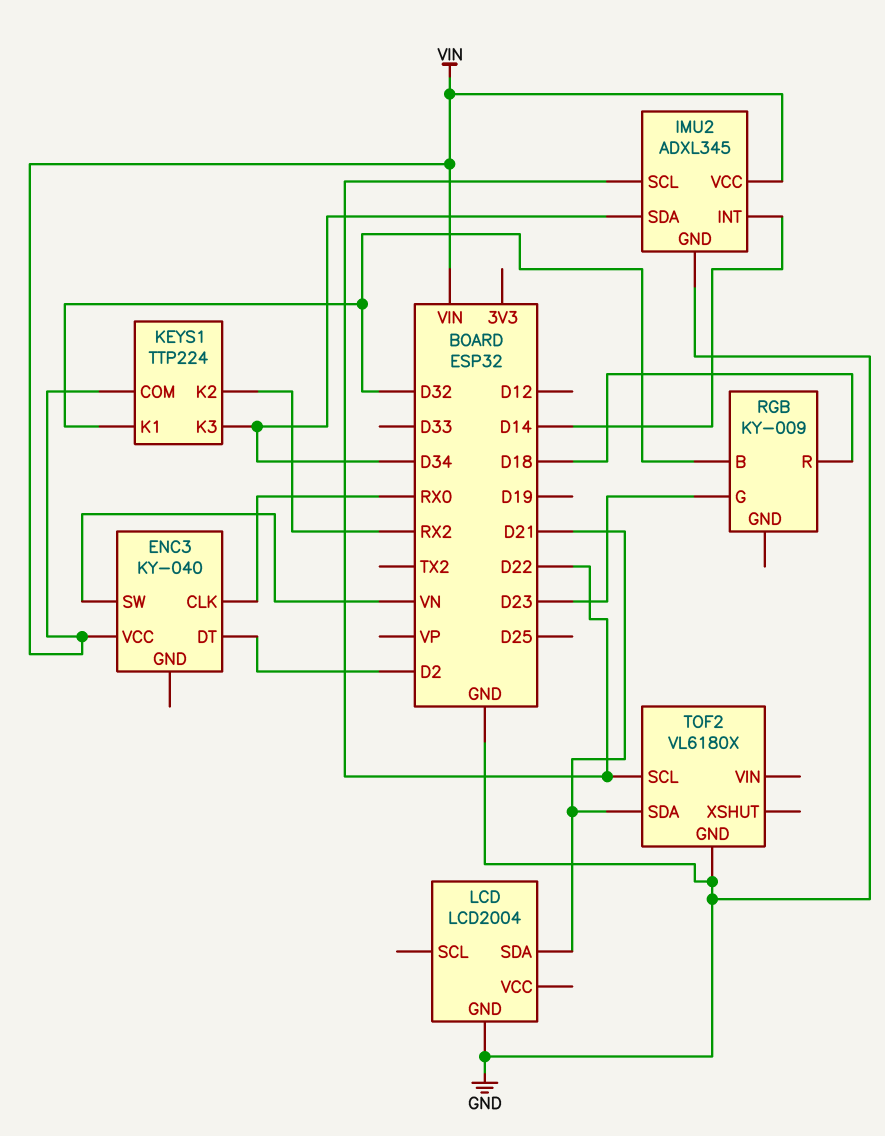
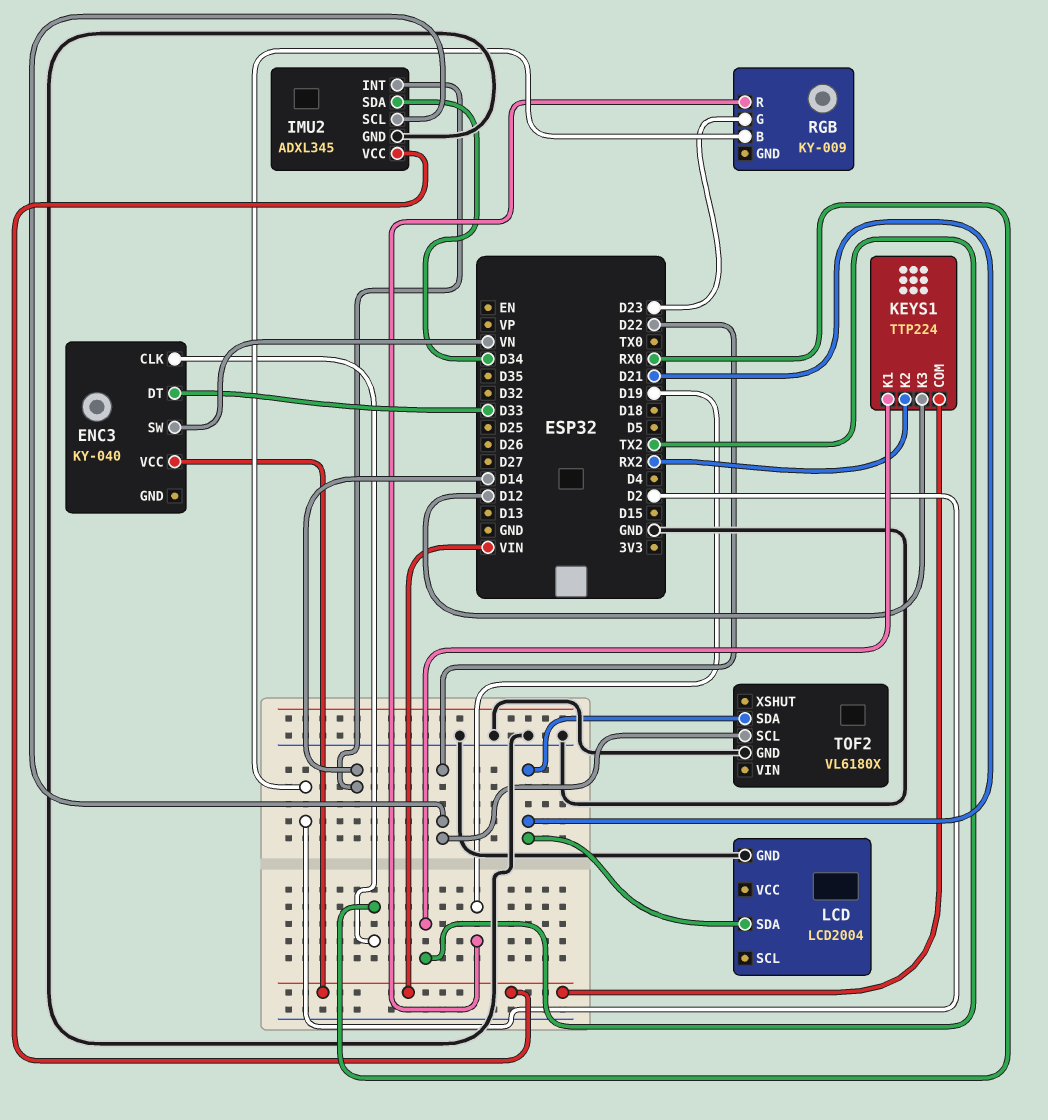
ENC3 pin DT: D2 -> D33
KEYS1 pin K1: D32 -> TX2
KEYS1 pin K3: D34 -> D12
RGB pin B: D32 -> D2
RGB pin R: D18 -> D19

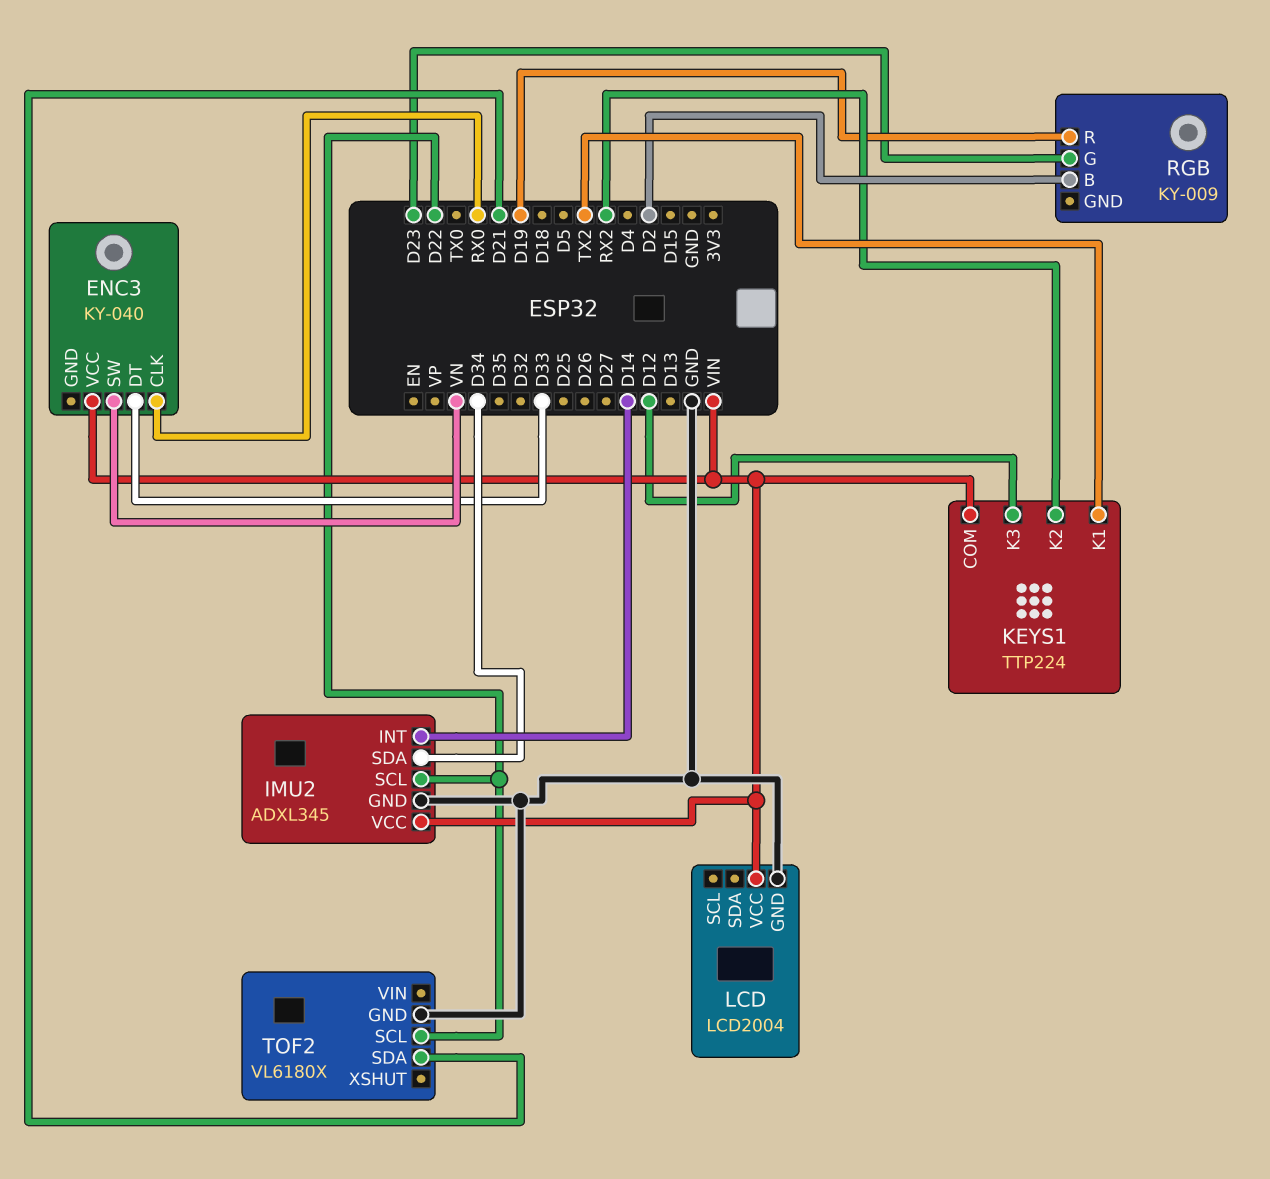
LCD pin SDA: D21 -> none
LCD pin VCC: none -> VIN

